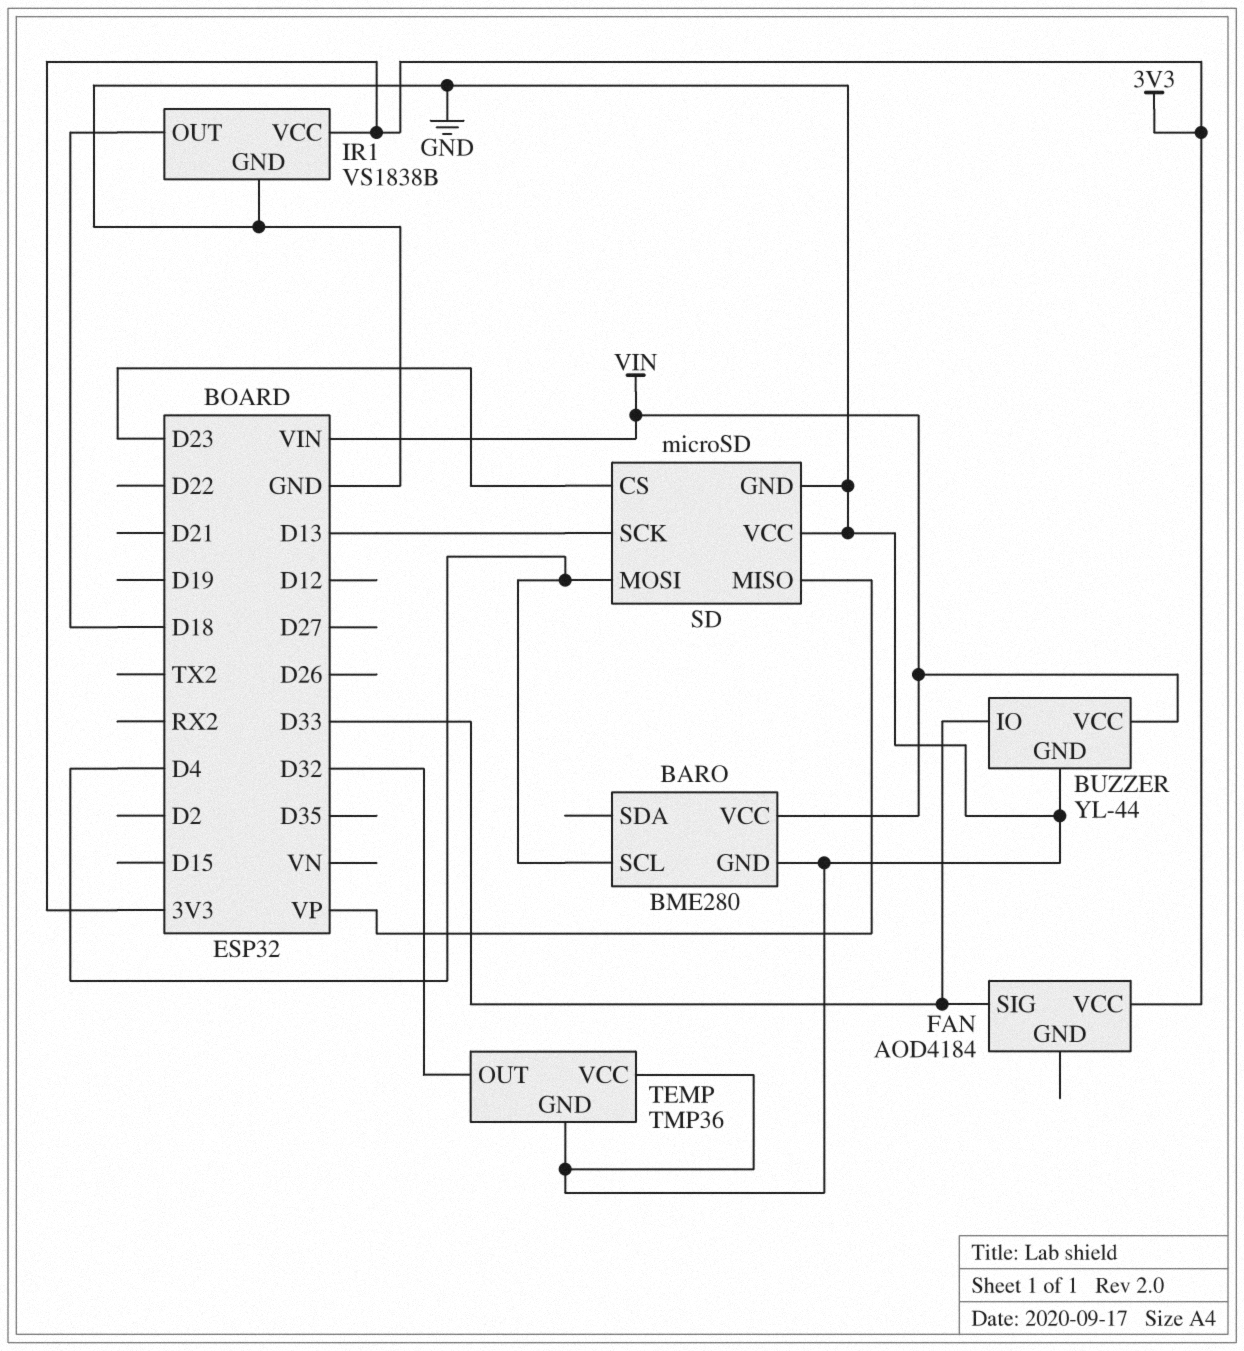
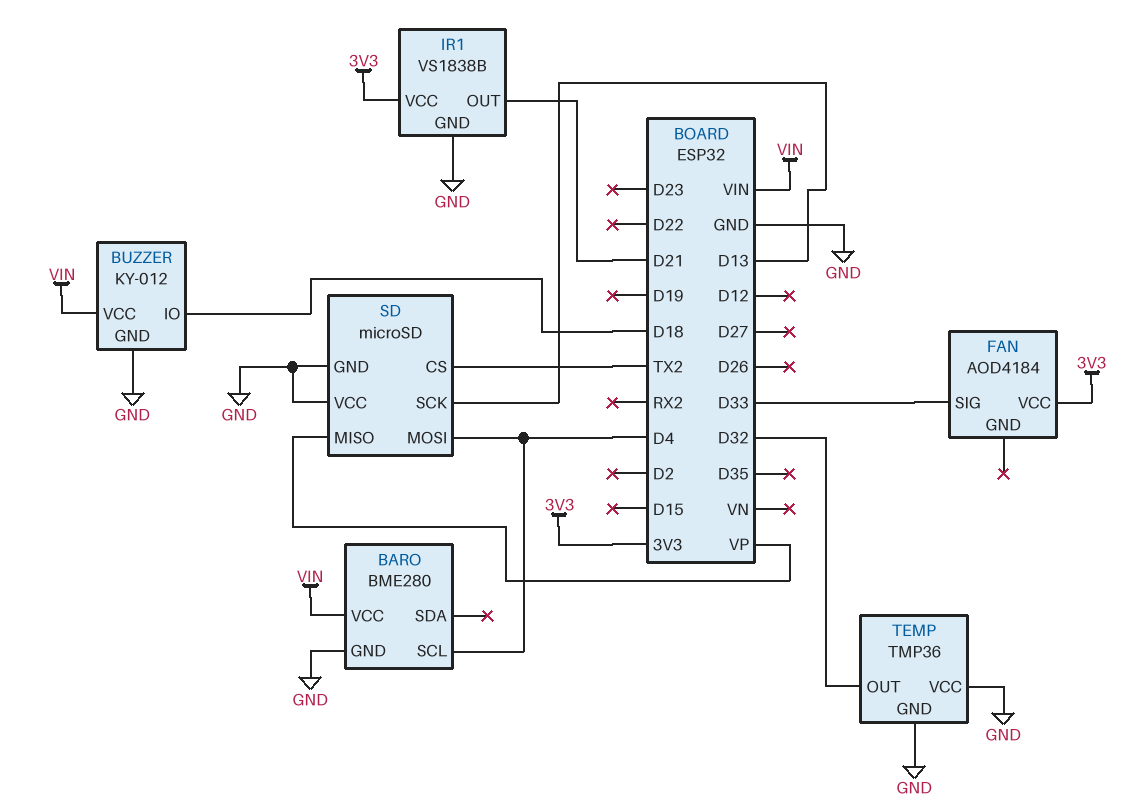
BUZZER: YL-44 -> KY-012
BUZZER pin IO: D33 -> D18
IR1 pin OUT: D18 -> D21
SD pin CS: D23 -> TX2

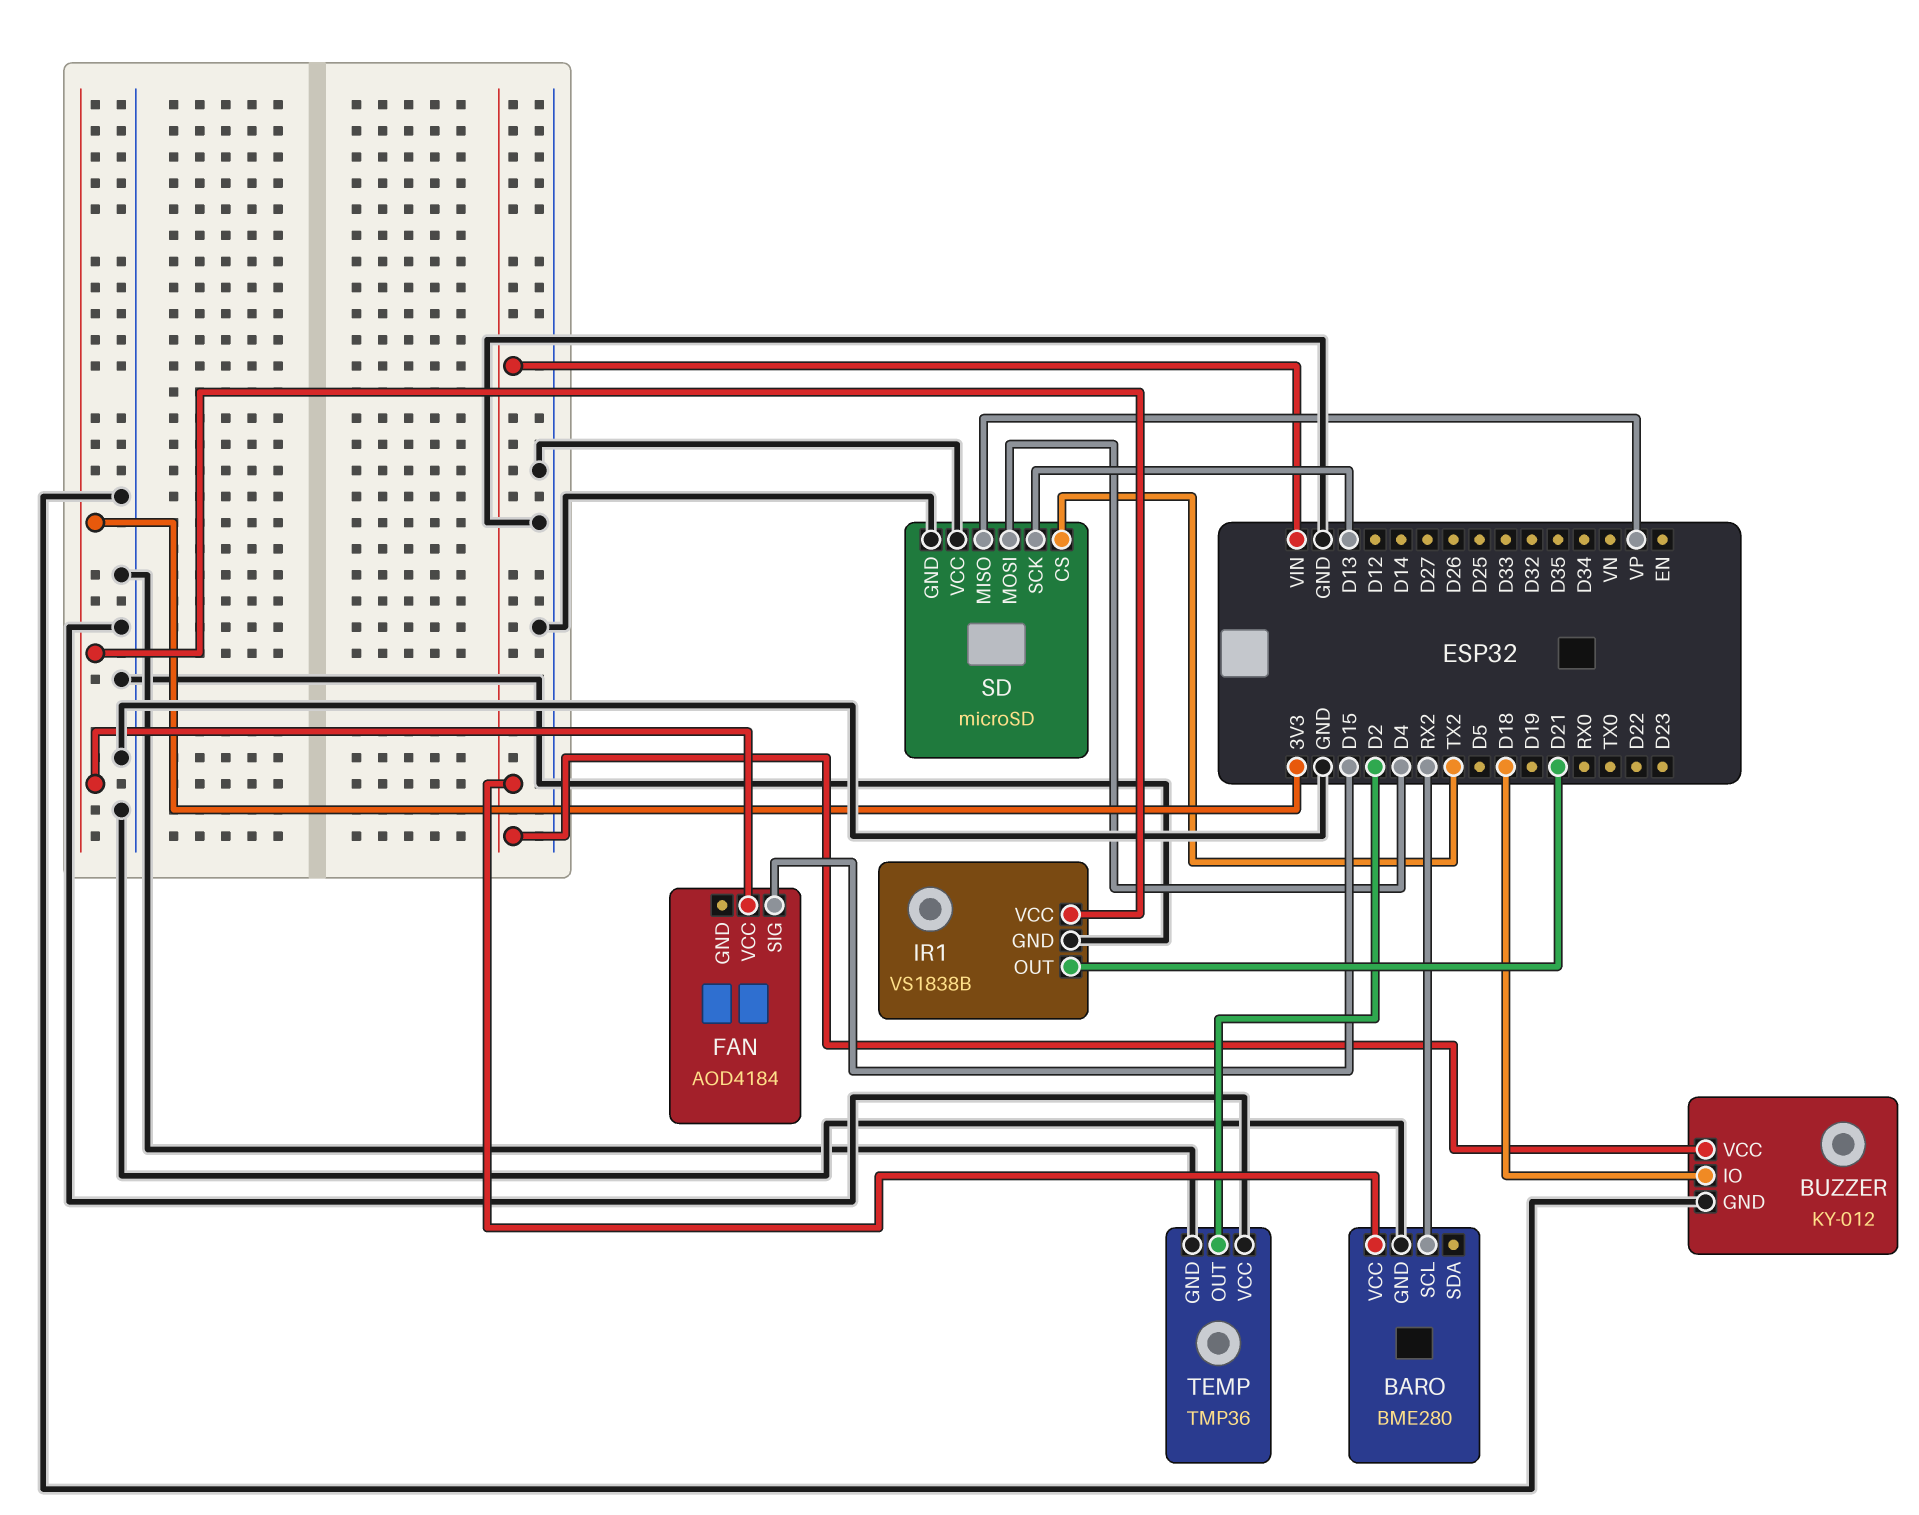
BARO pin SCL: D4 -> RX2
FAN pin SIG: D33 -> D15
TEMP pin OUT: D32 -> D2

